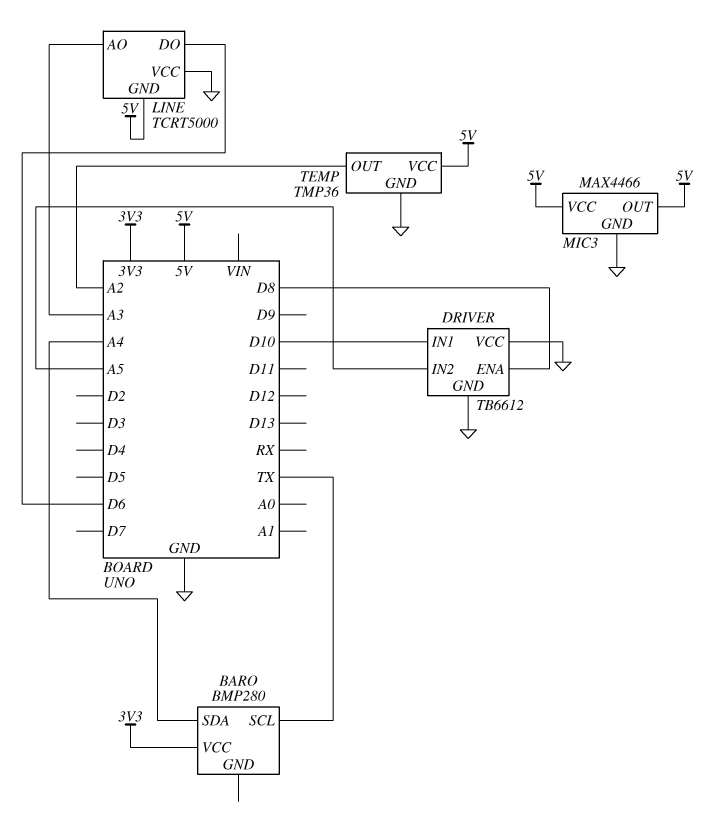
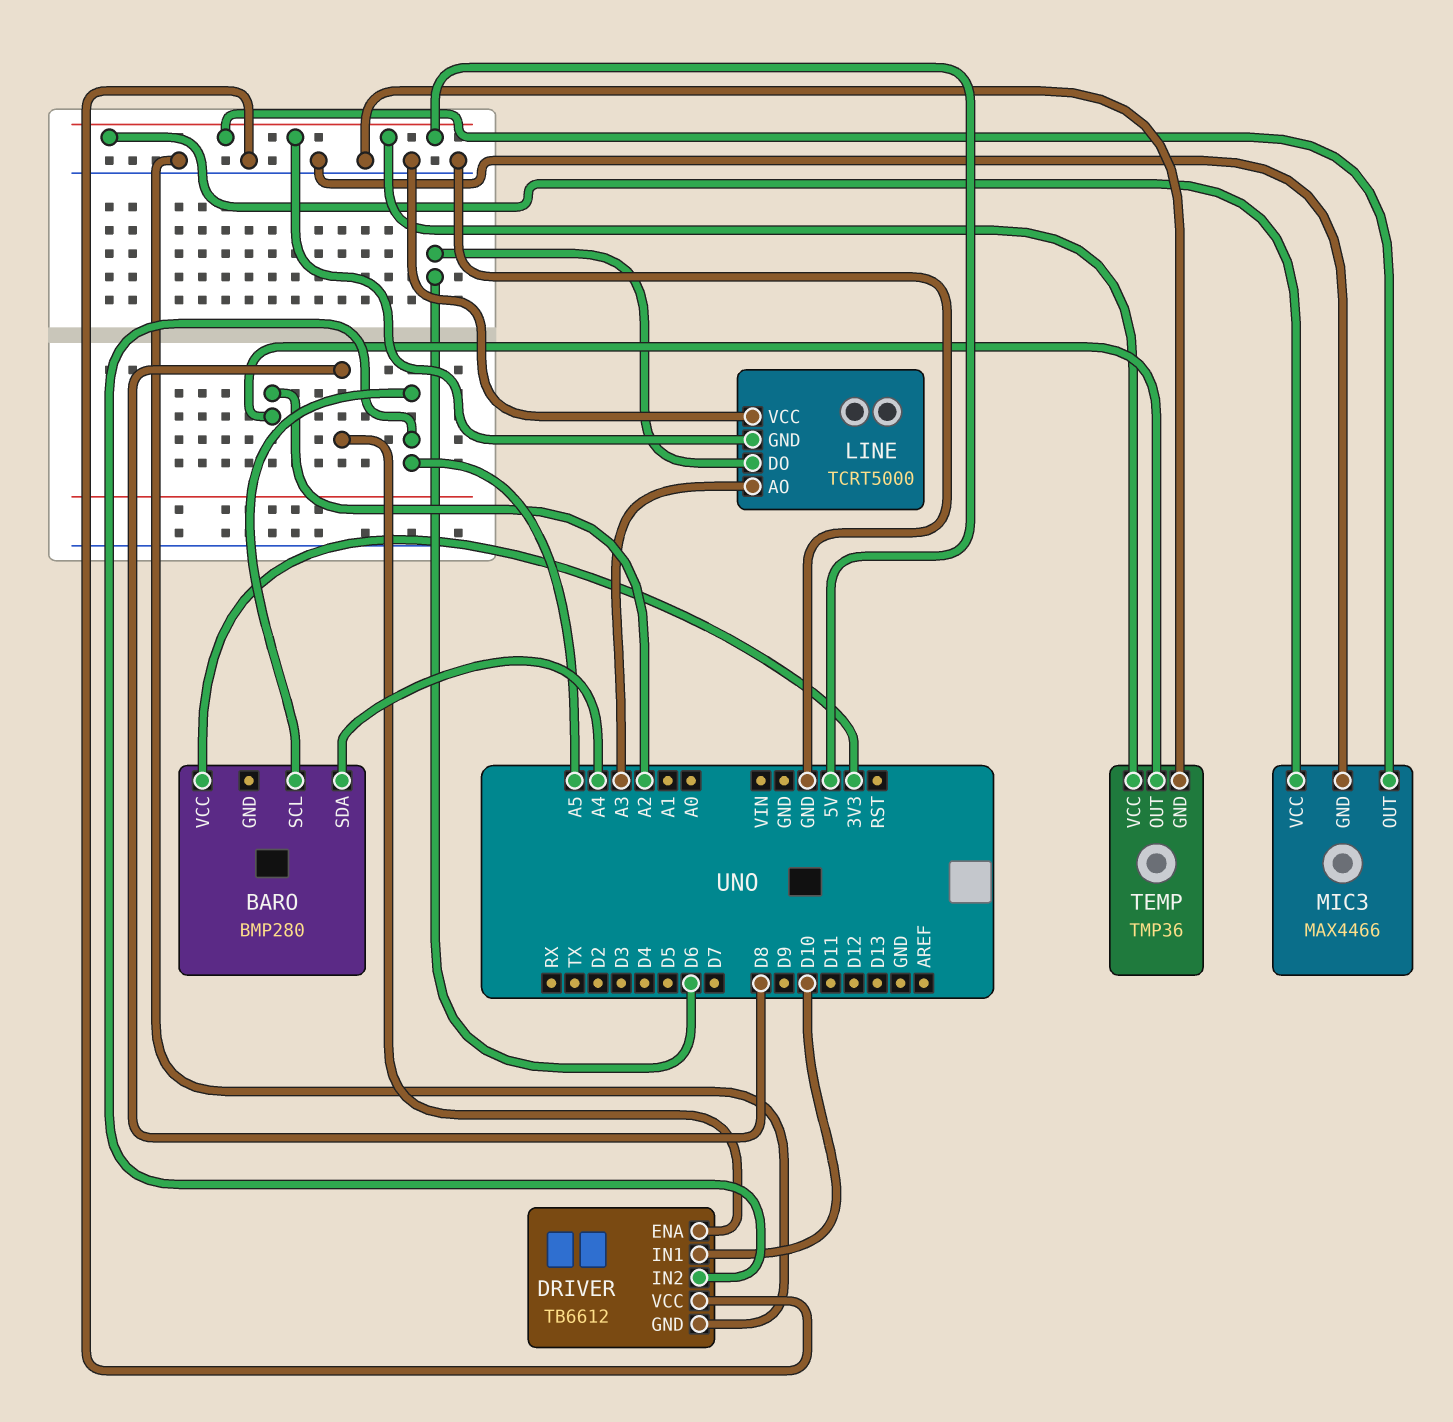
BARO pin SCL: TX -> A5

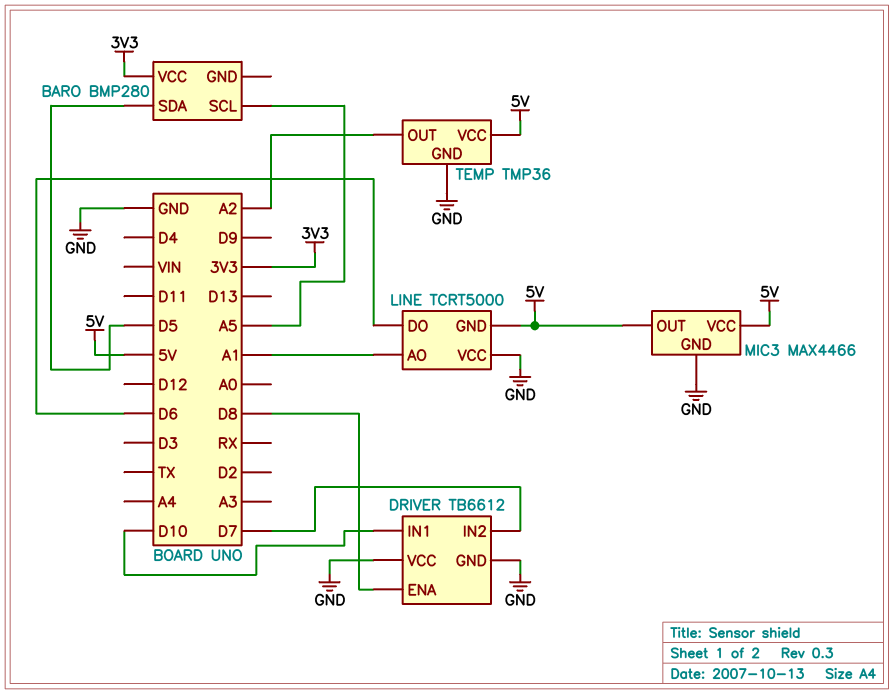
BARO pin SDA: A4 -> D5
DRIVER pin IN2: A5 -> D7
LINE pin AO: A3 -> A1

